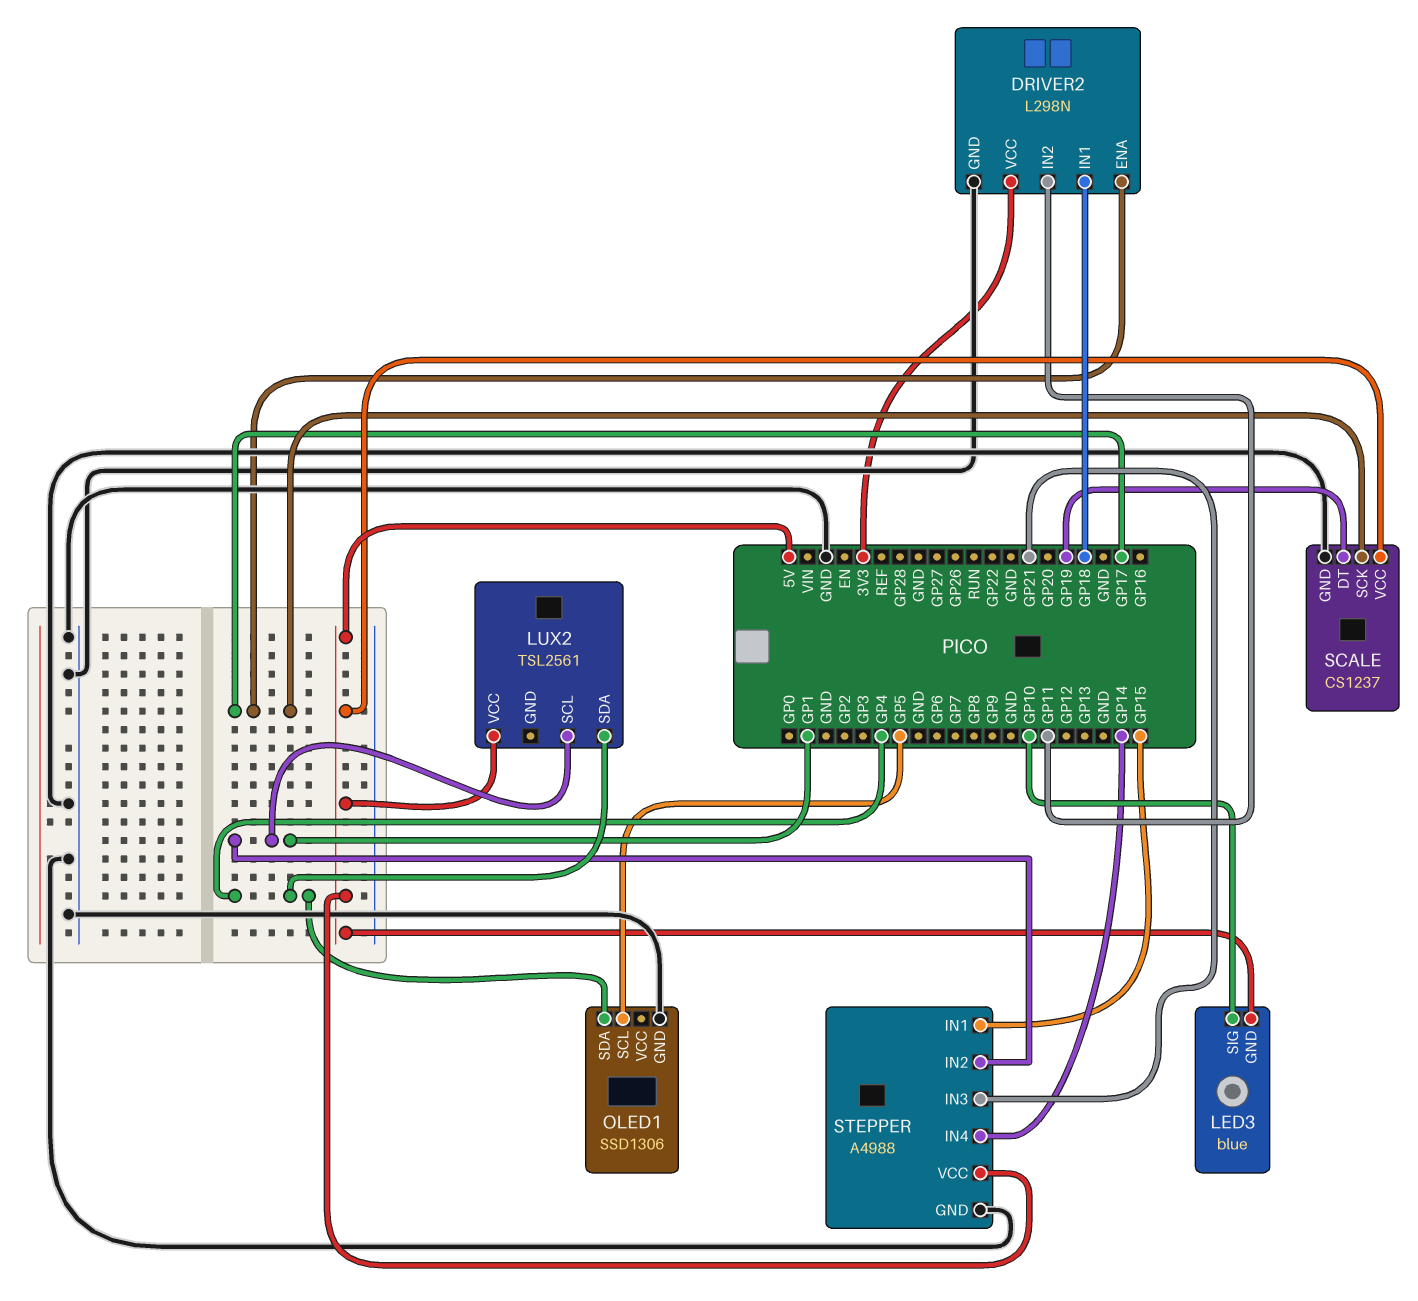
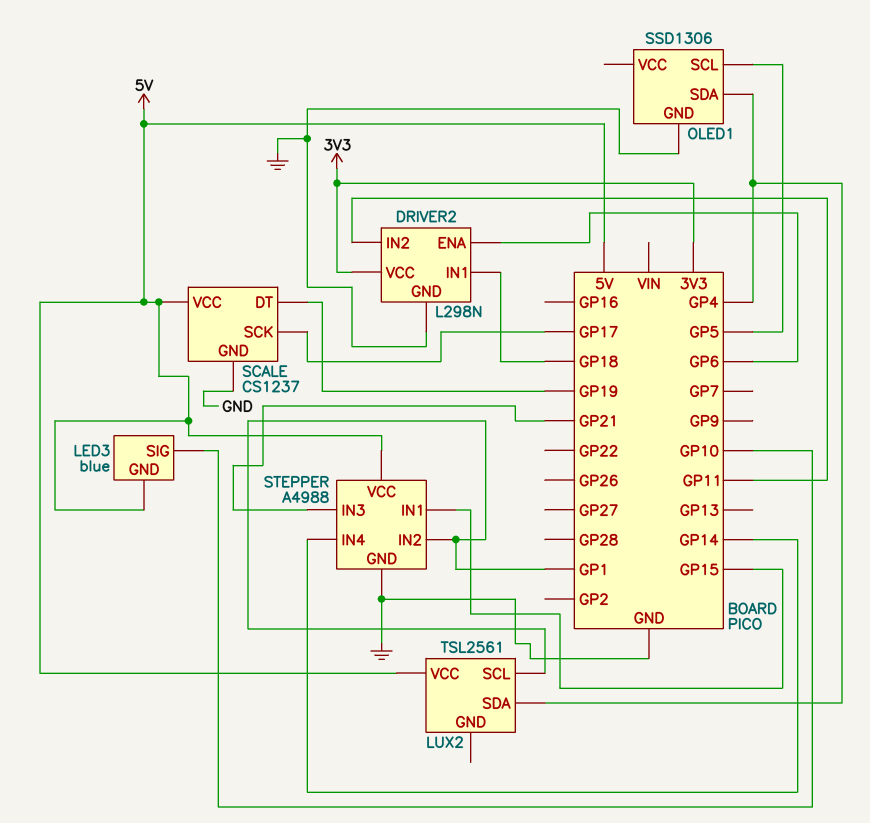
DRIVER2 pin ENA: GP17 -> GP6

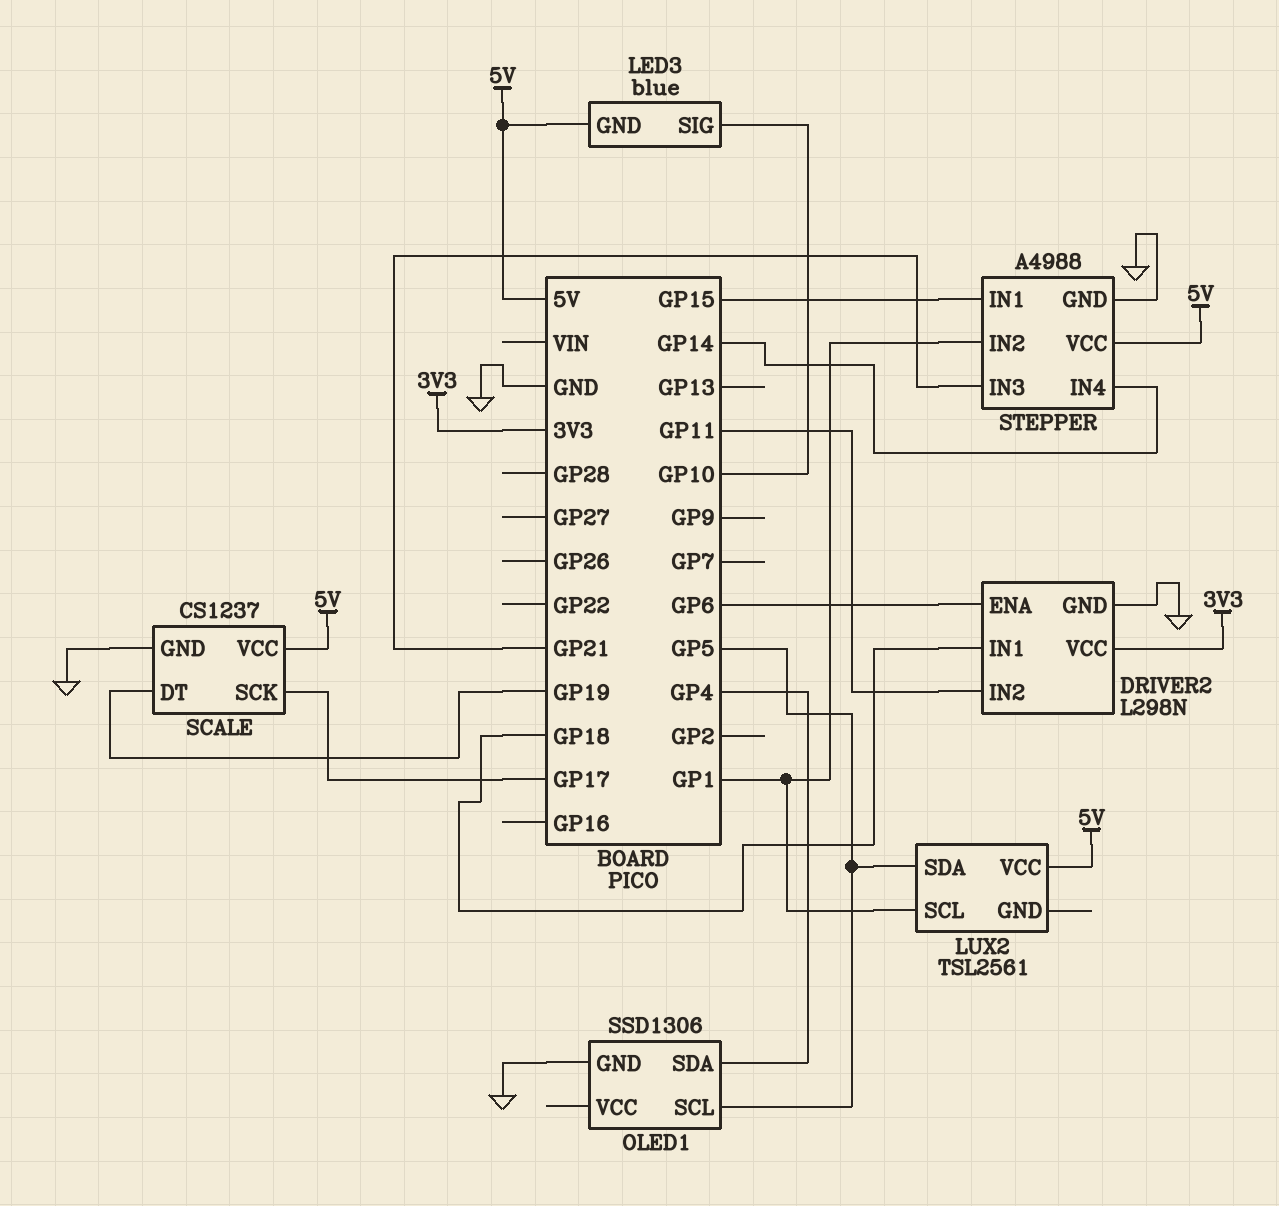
LUX2 pin SDA: GP4 -> GP5

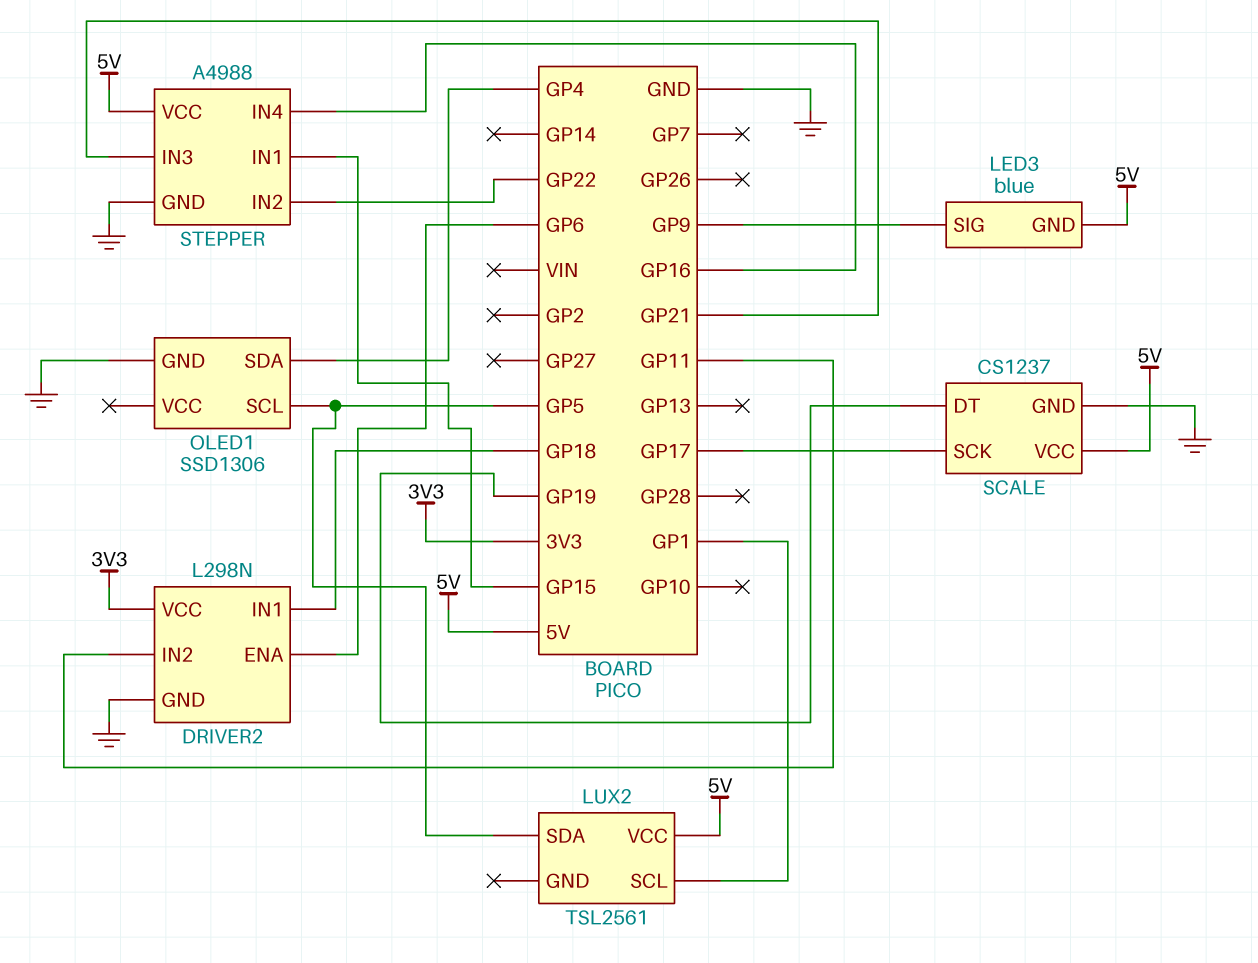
LED3 pin SIG: GP10 -> GP9
STEPPER pin IN2: GP1 -> GP22
STEPPER pin IN4: GP14 -> GP16

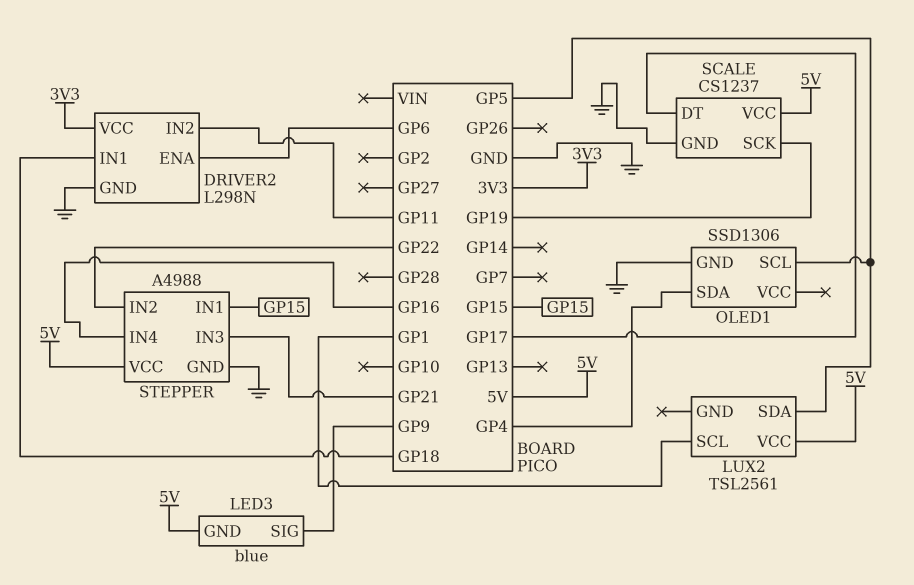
SCALE pin DT: GP19 -> GP17
SCALE pin SCK: GP17 -> GP19

